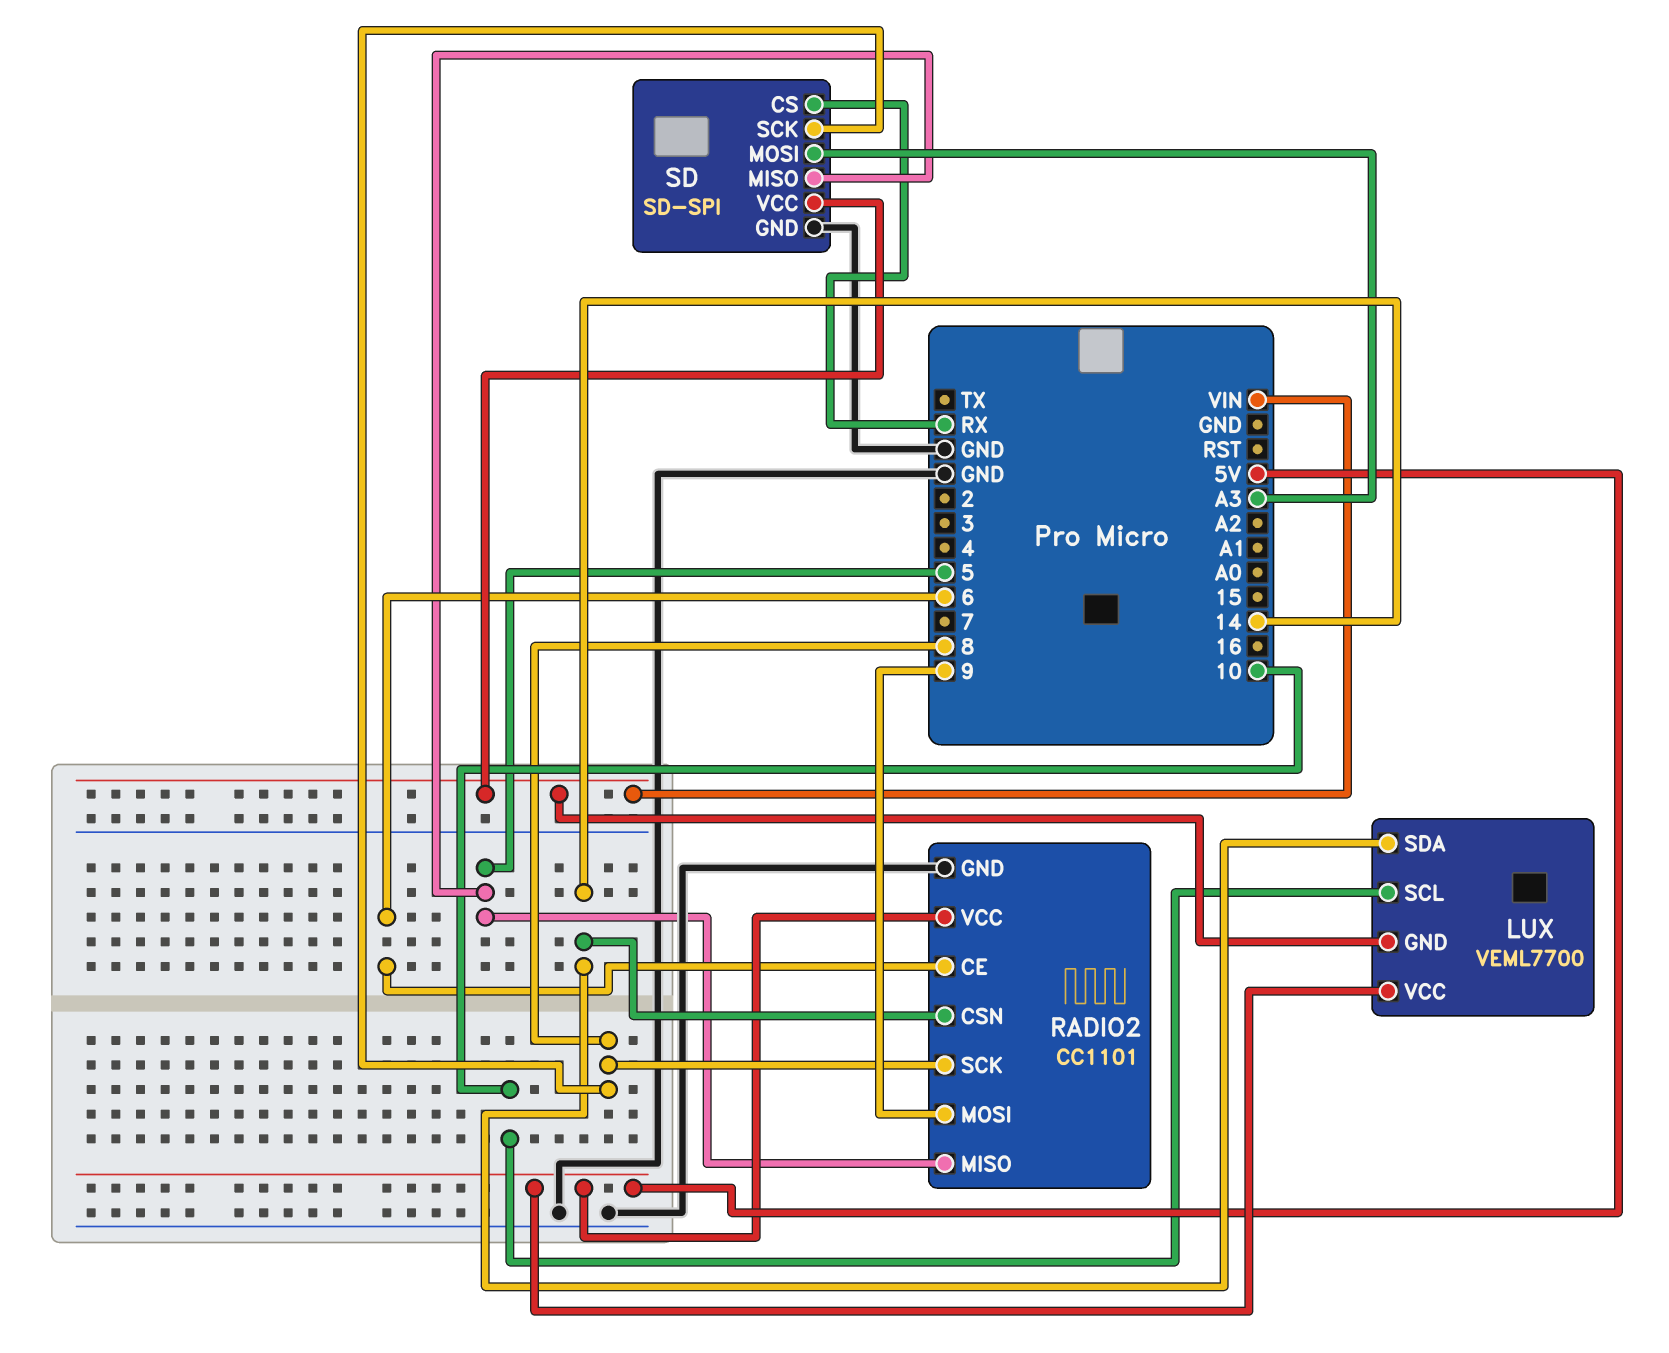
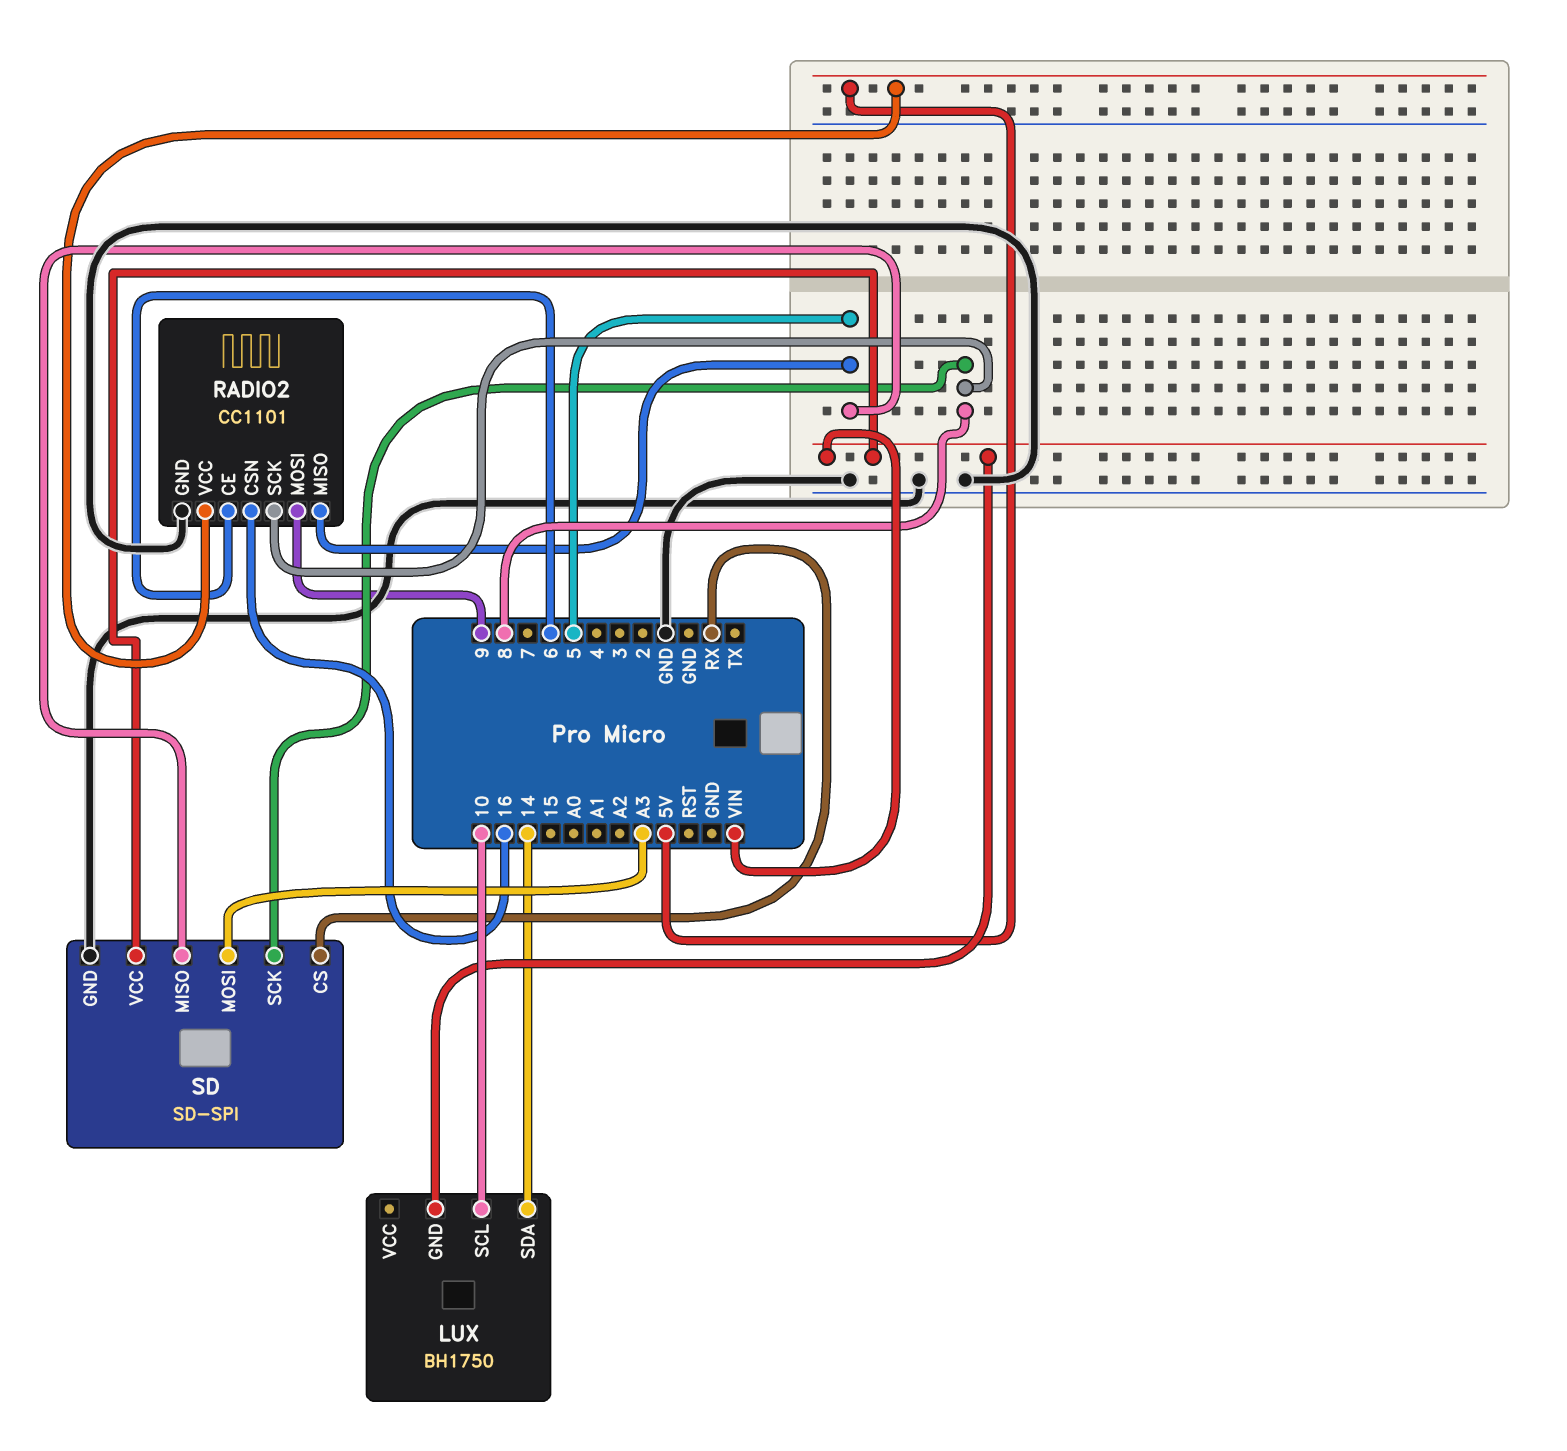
LUX: VEML7700 -> BH1750
LUX pin VCC: 5V -> none
RADIO2 pin CSN: 14 -> 16

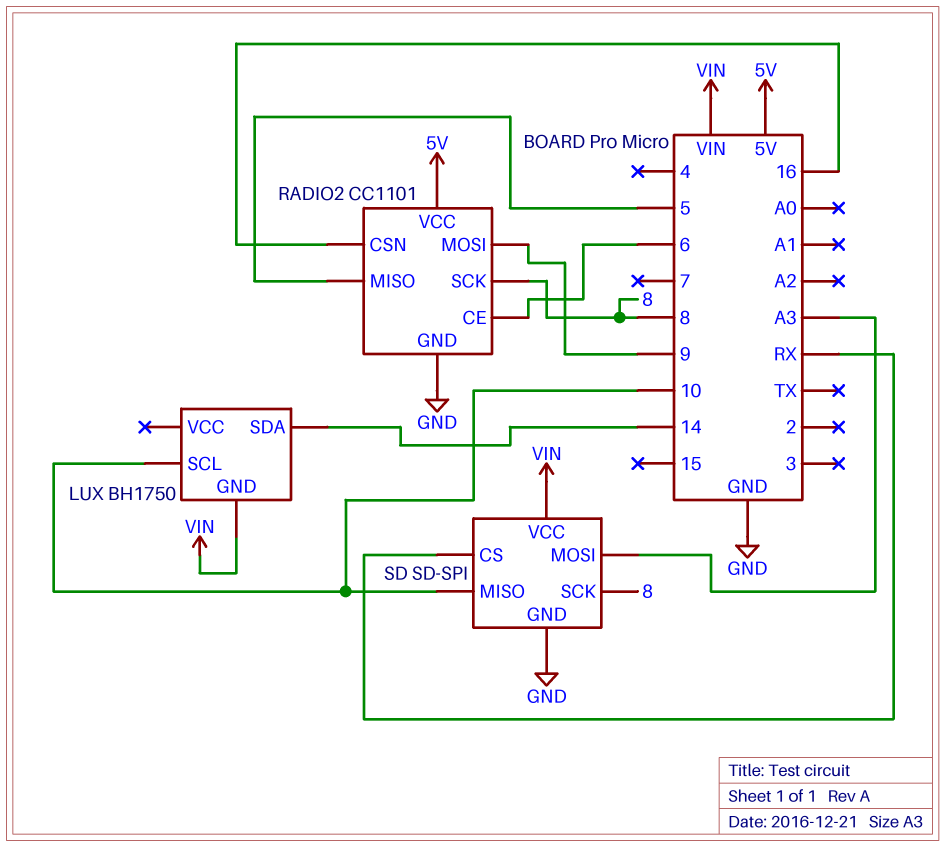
SD pin MISO: 5 -> 10

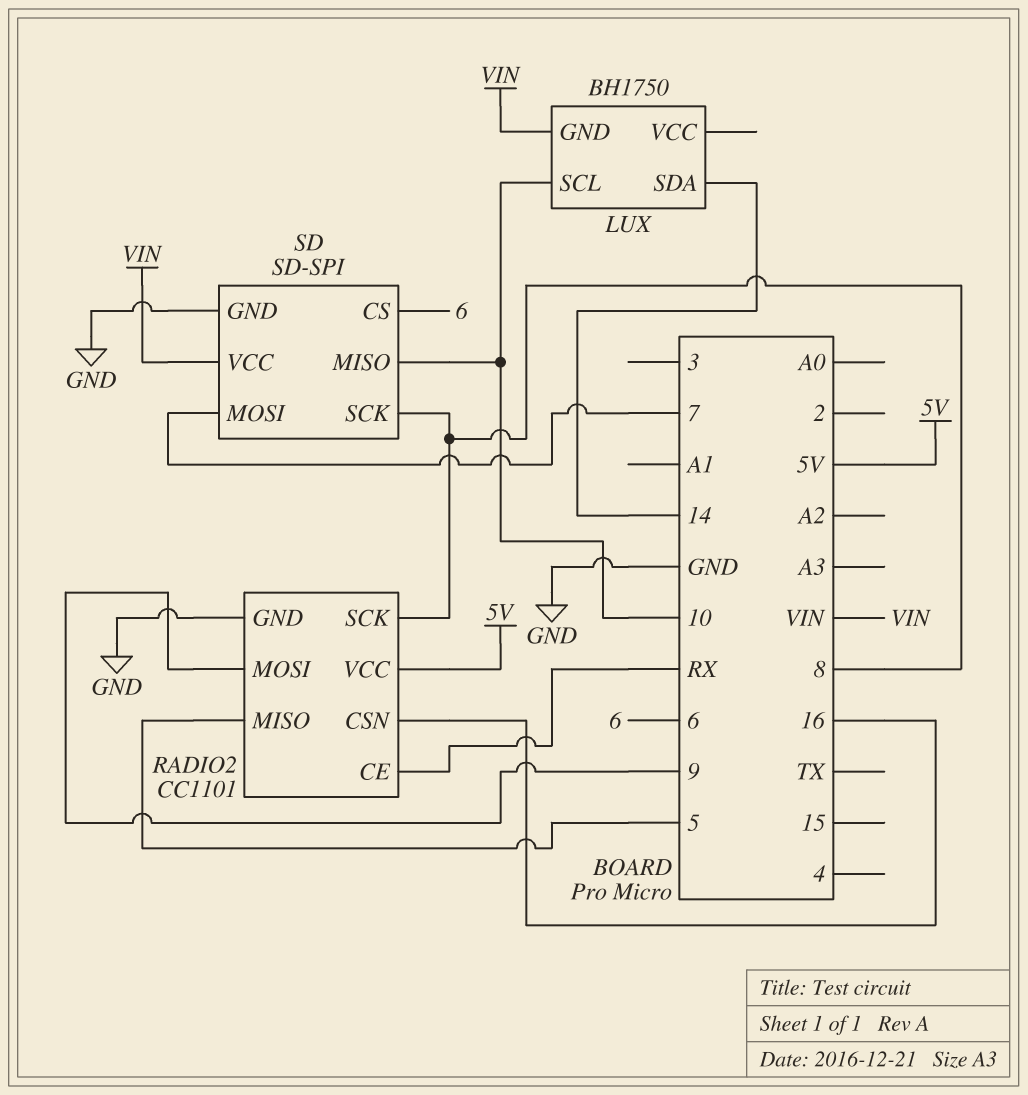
RADIO2 pin CE: 6 -> RX
SD pin CS: RX -> 6
SD pin MOSI: A3 -> 7

